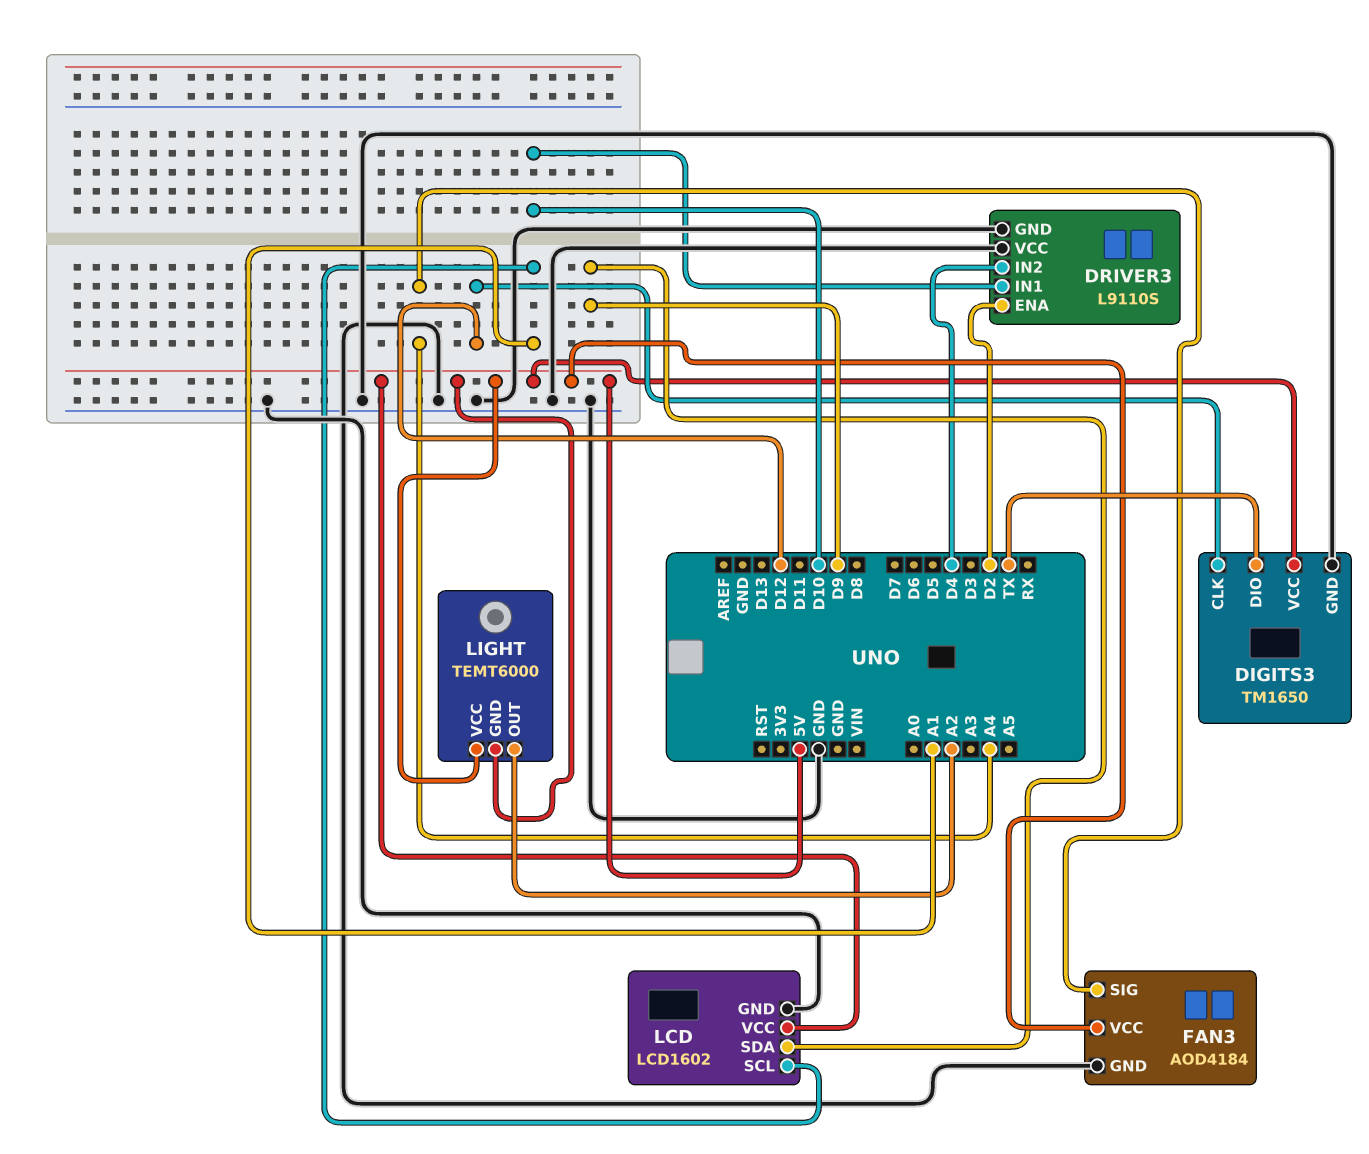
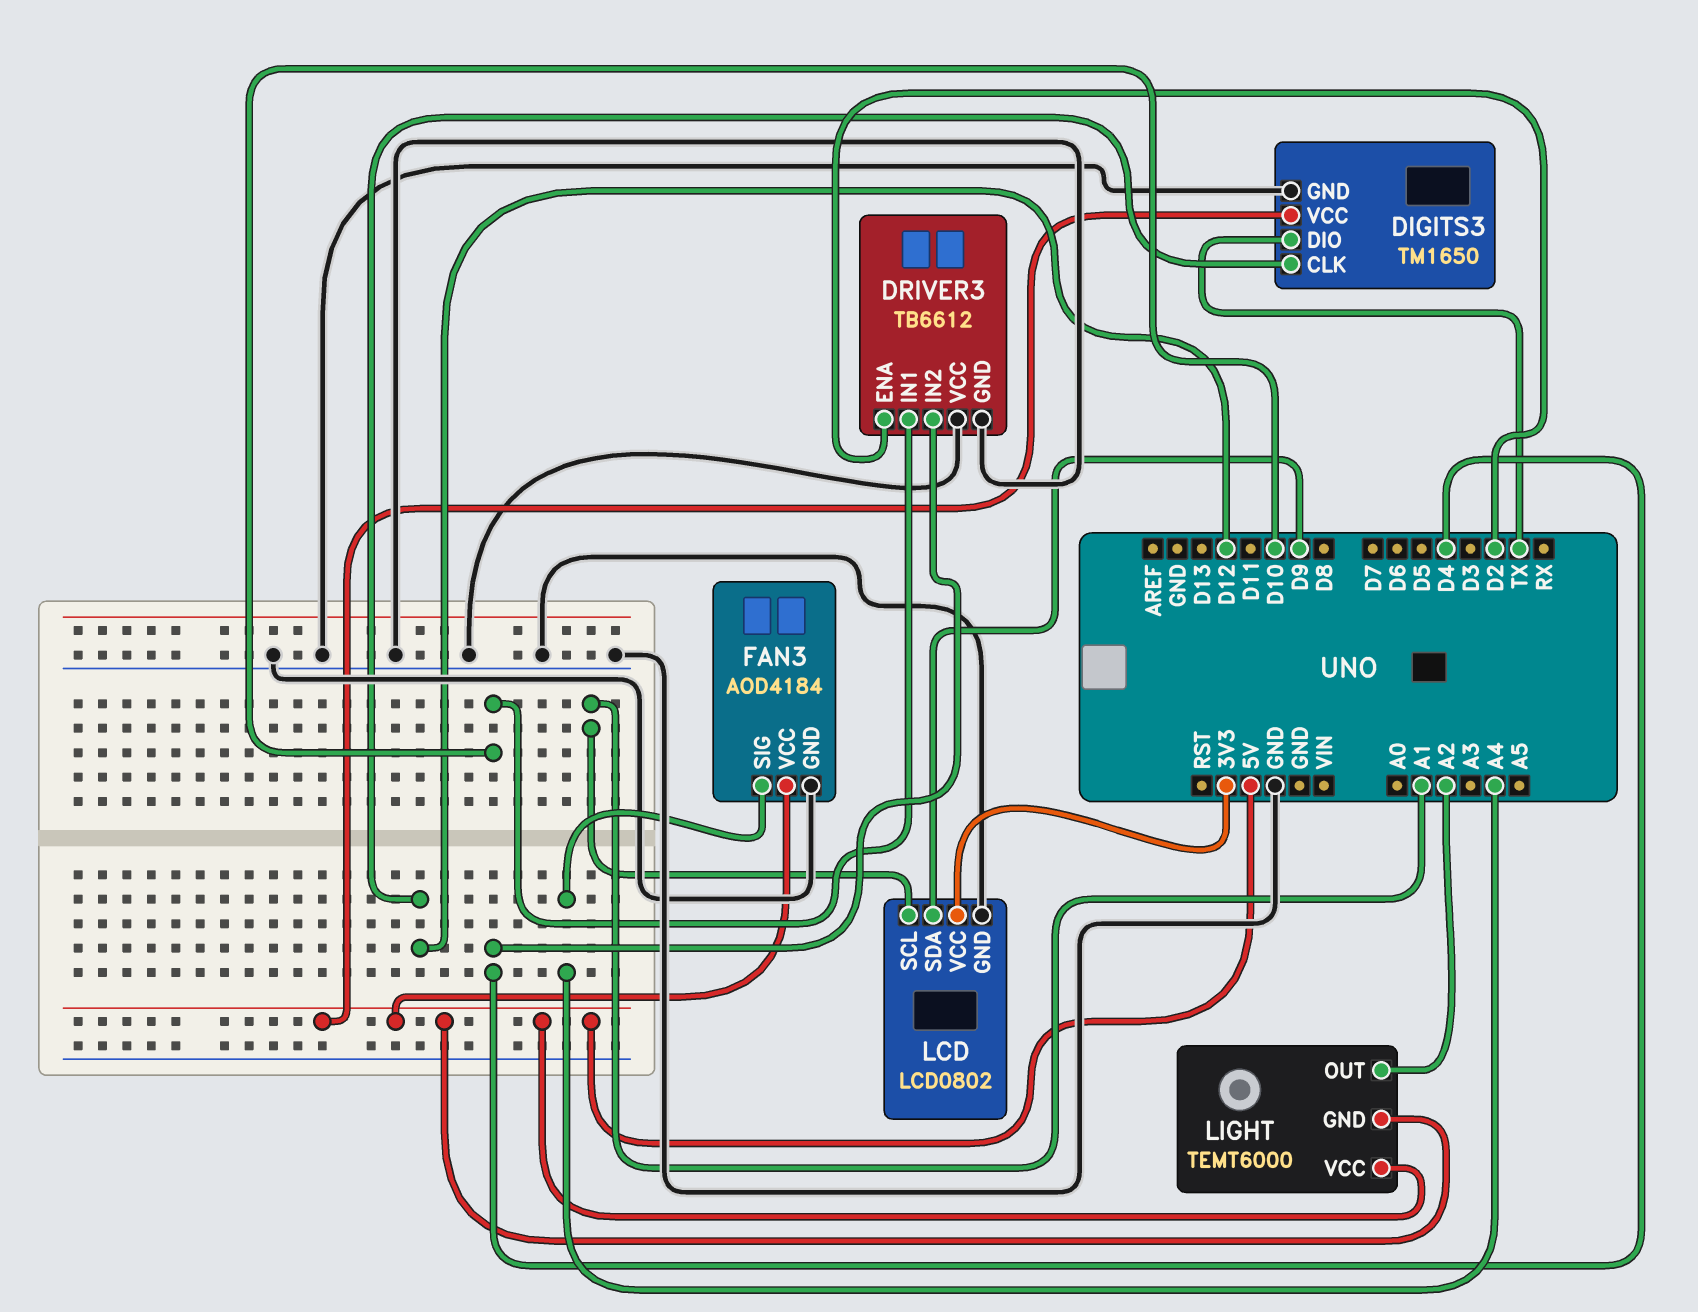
DRIVER3: L9110S -> TB6612
LCD: LCD1602 -> LCD0802
LCD pin VCC: 5V -> 3V3

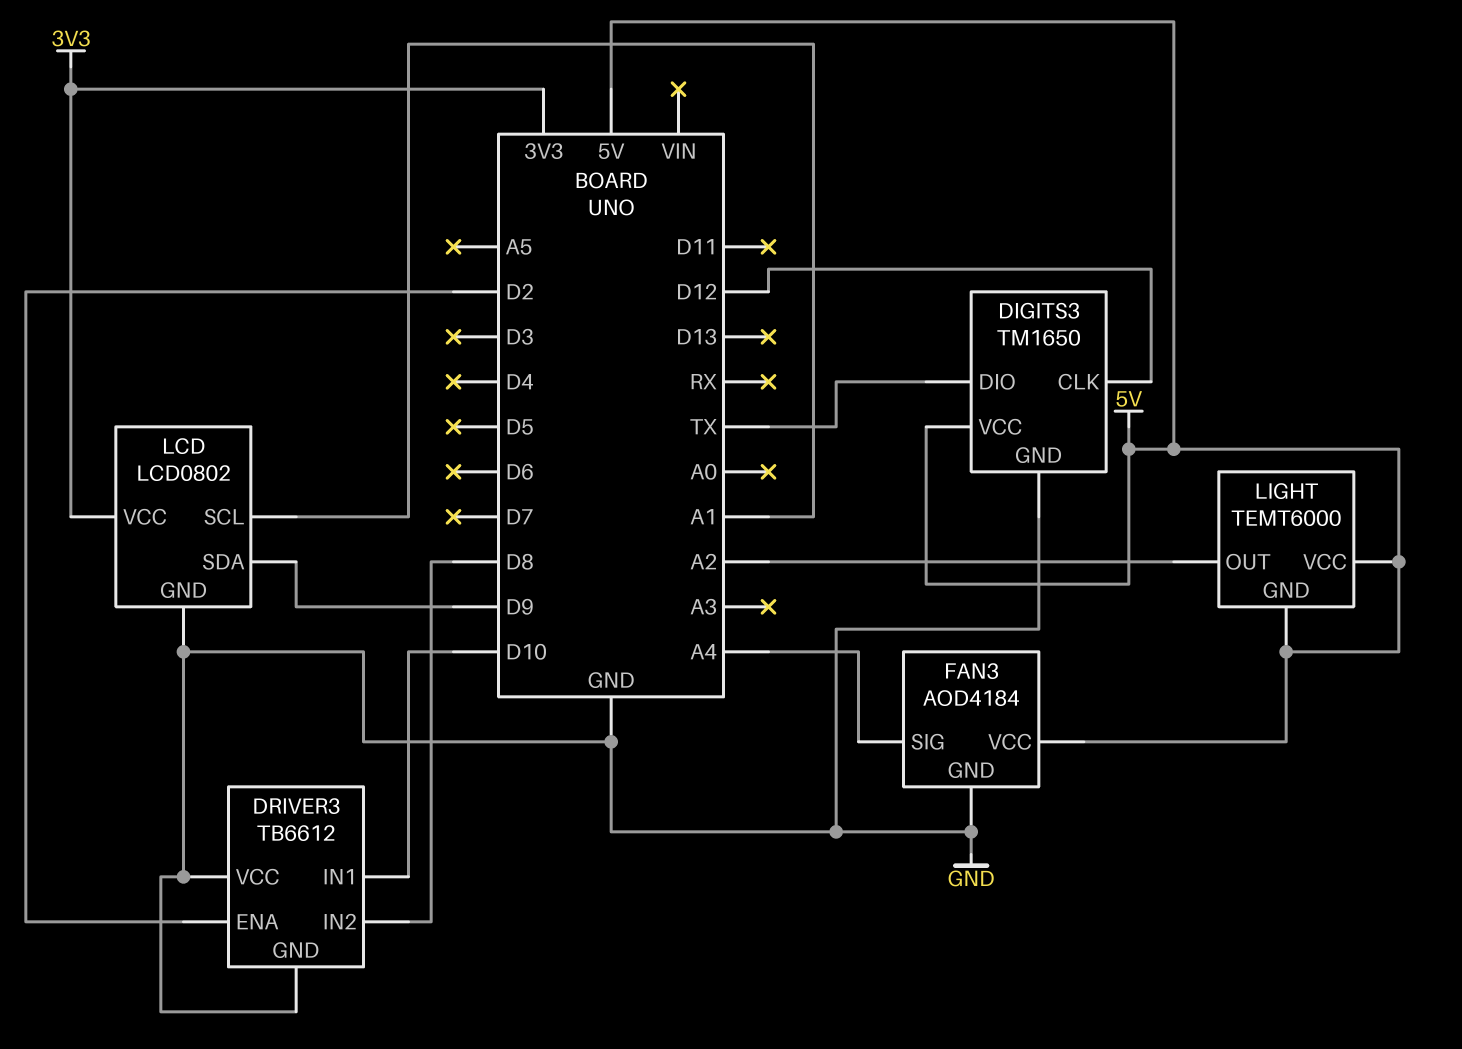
DRIVER3 pin IN2: D4 -> D8

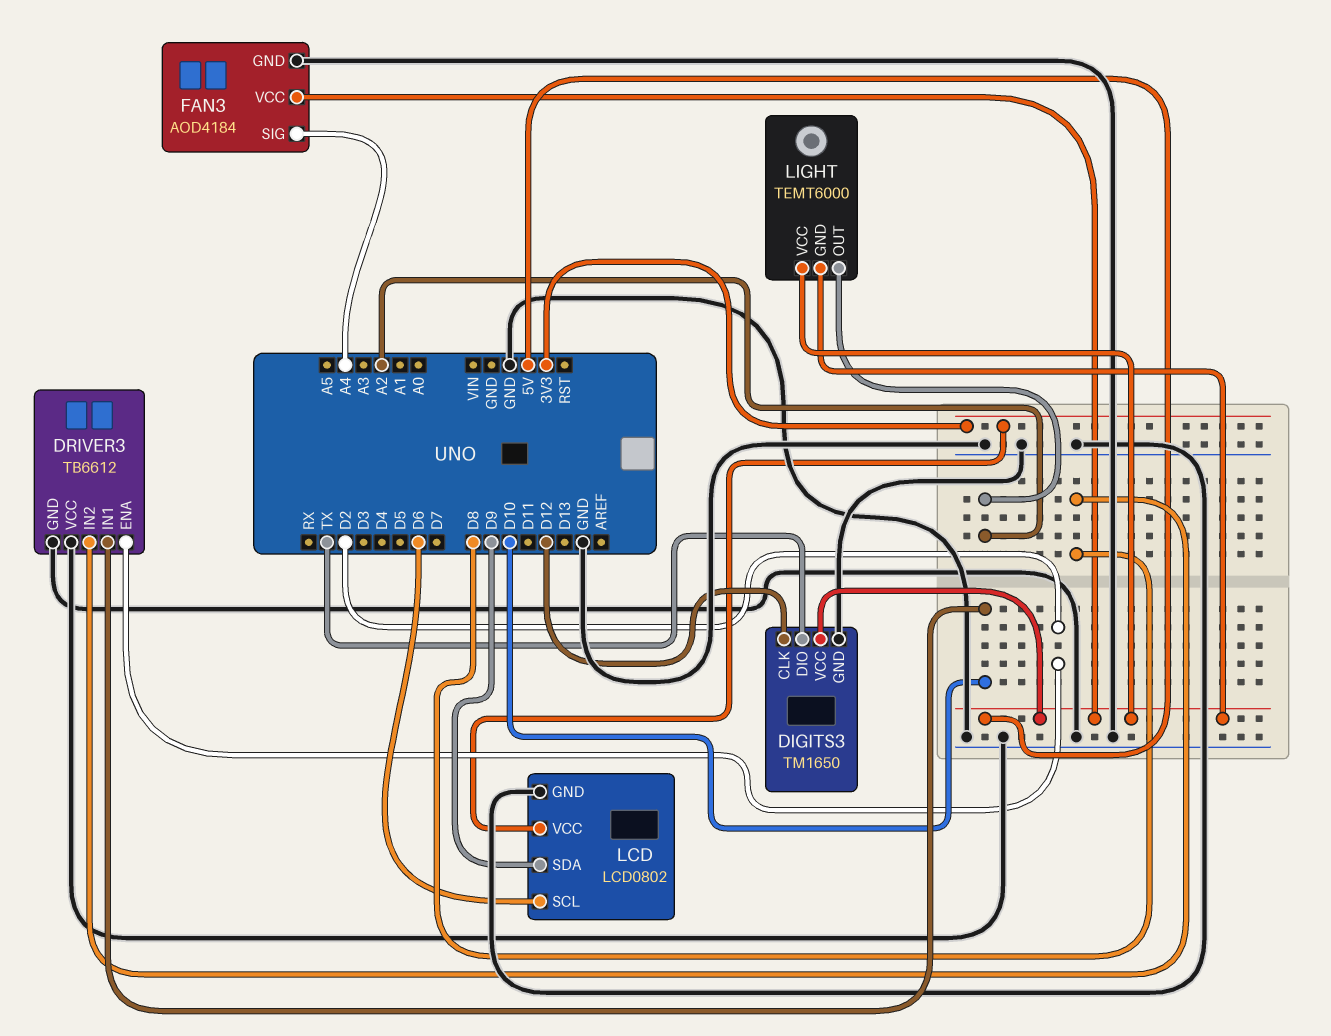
LCD pin SCL: A1 -> D6

